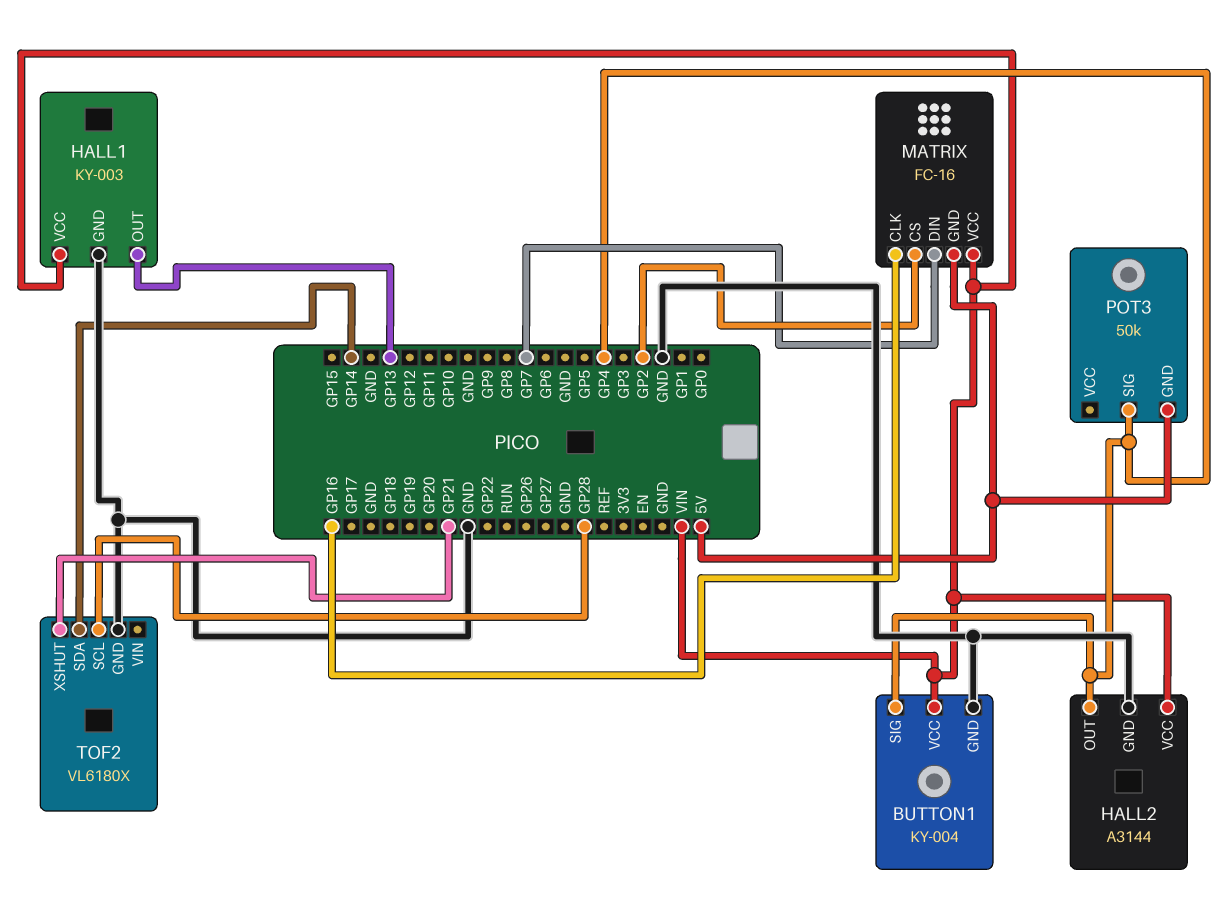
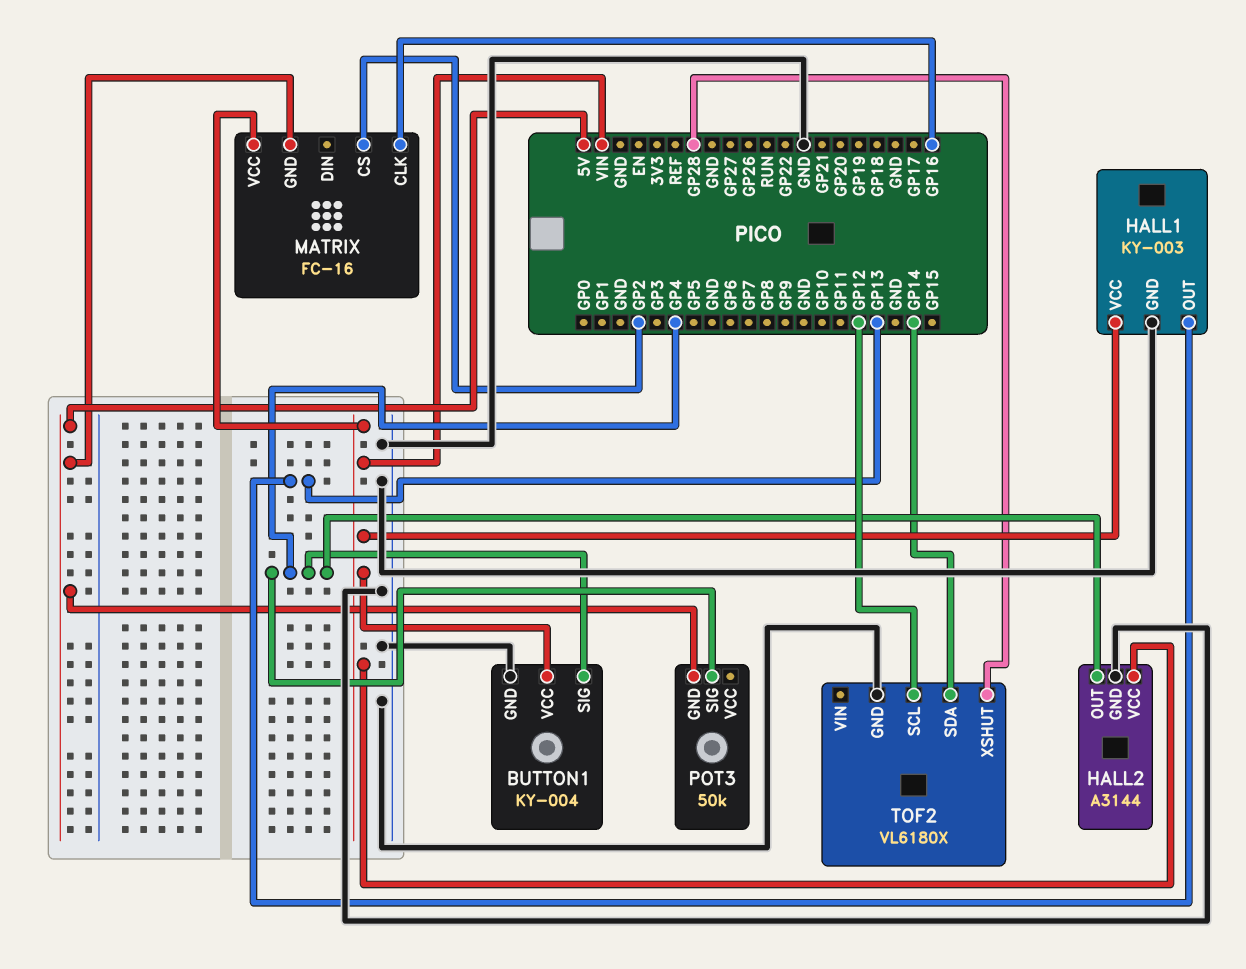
MATRIX pin DIN: GP7 -> none
TOF2 pin SCL: GP28 -> GP12
TOF2 pin XSHUT: GP21 -> GP28

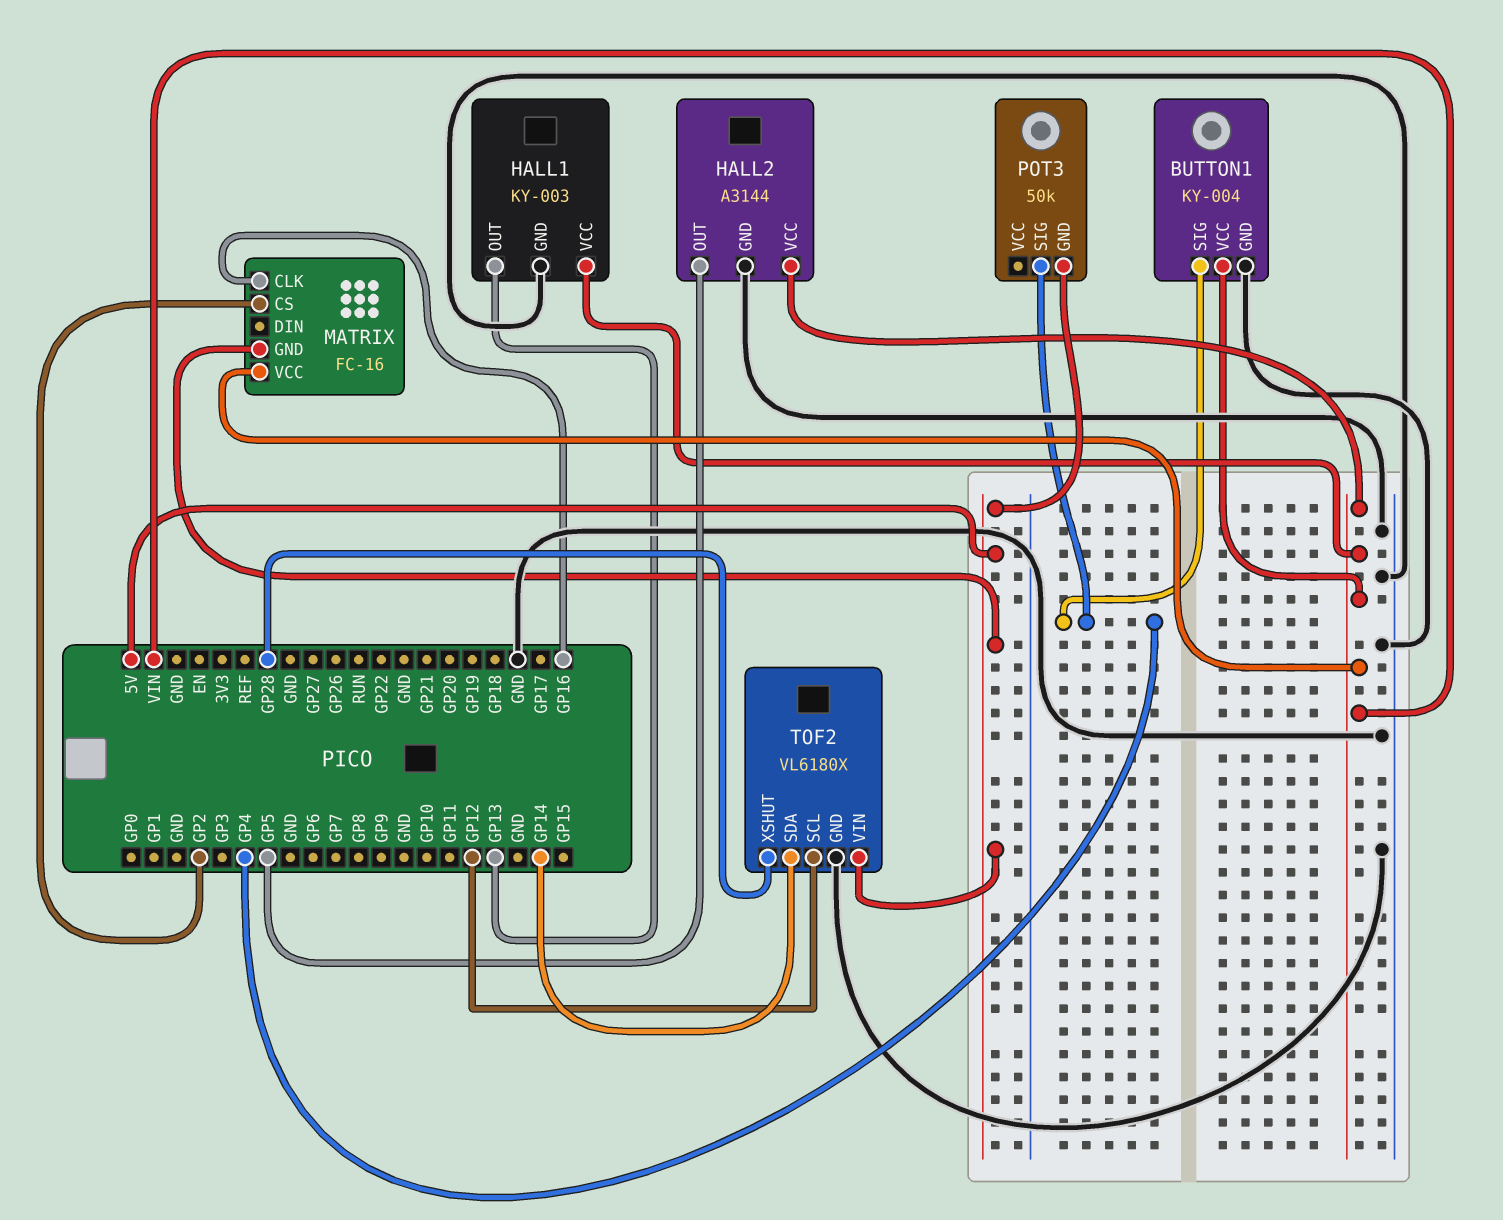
HALL2 pin OUT: GP4 -> GP5
TOF2 pin VIN: none -> 5V

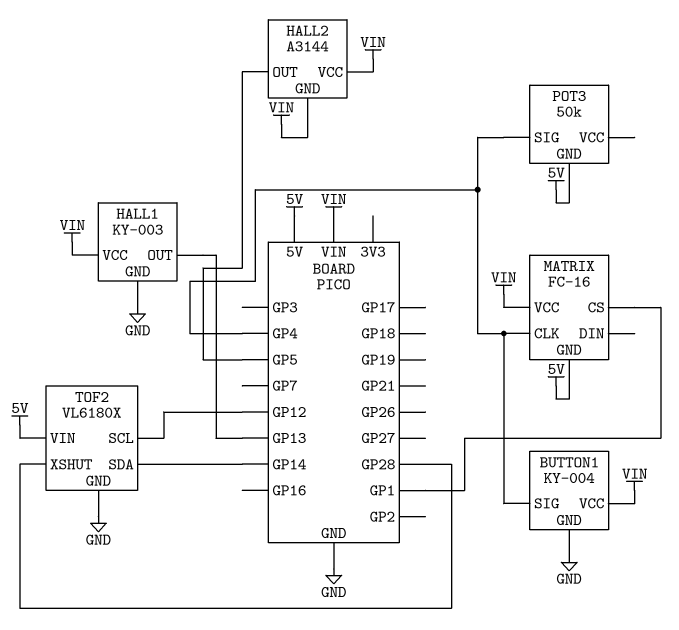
HALL2 pin GND: GND -> VIN
MATRIX pin CLK: GP16 -> GP4
MATRIX pin CS: GP2 -> GP1

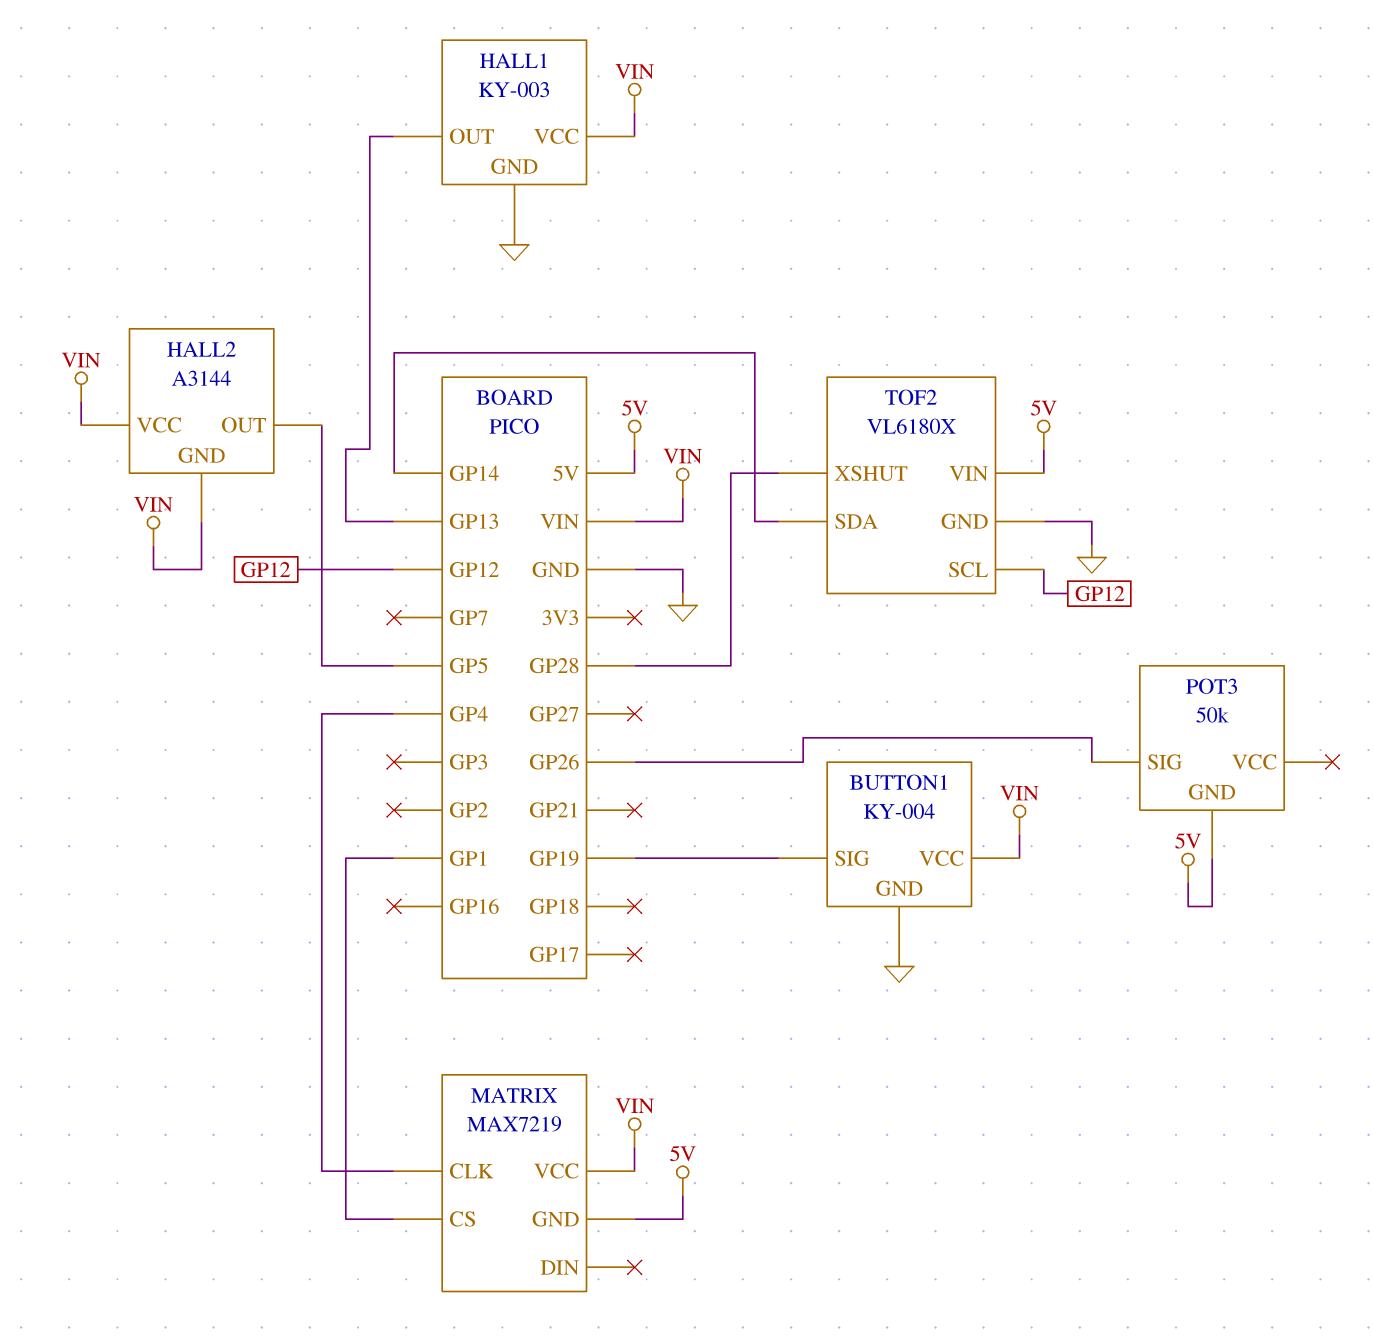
BUTTON1 pin SIG: GP4 -> GP19
MATRIX: FC-16 -> MAX7219
POT3 pin SIG: GP4 -> GP26

